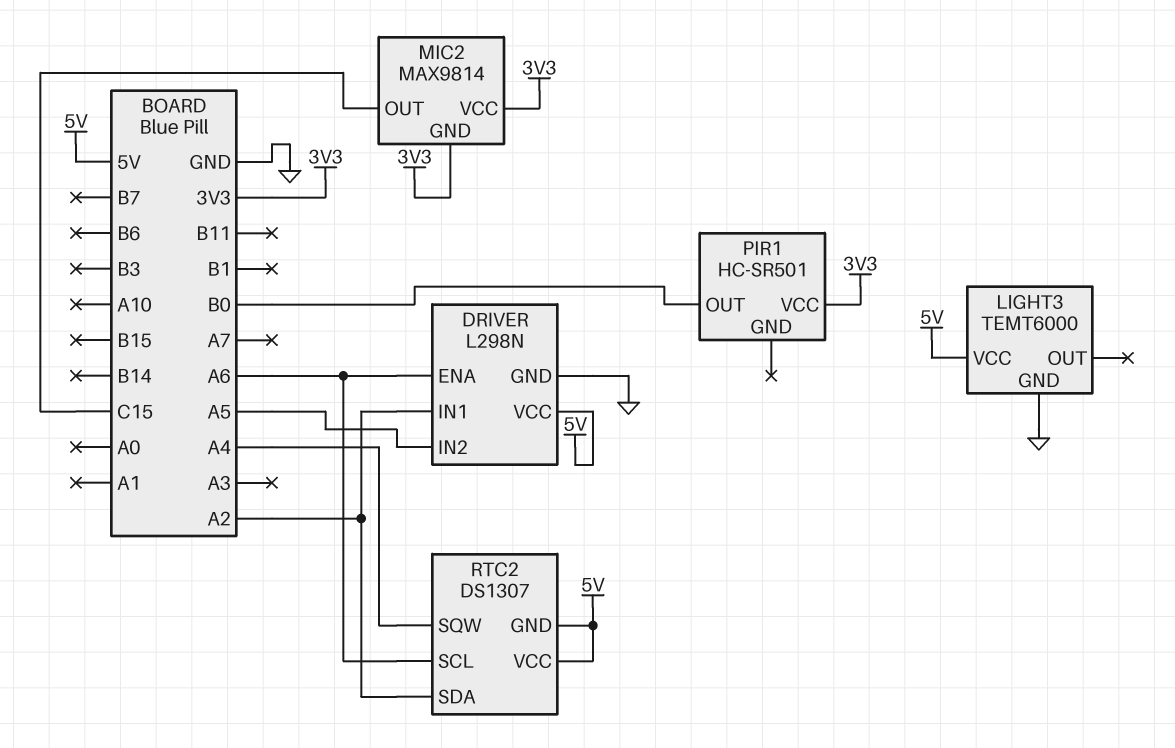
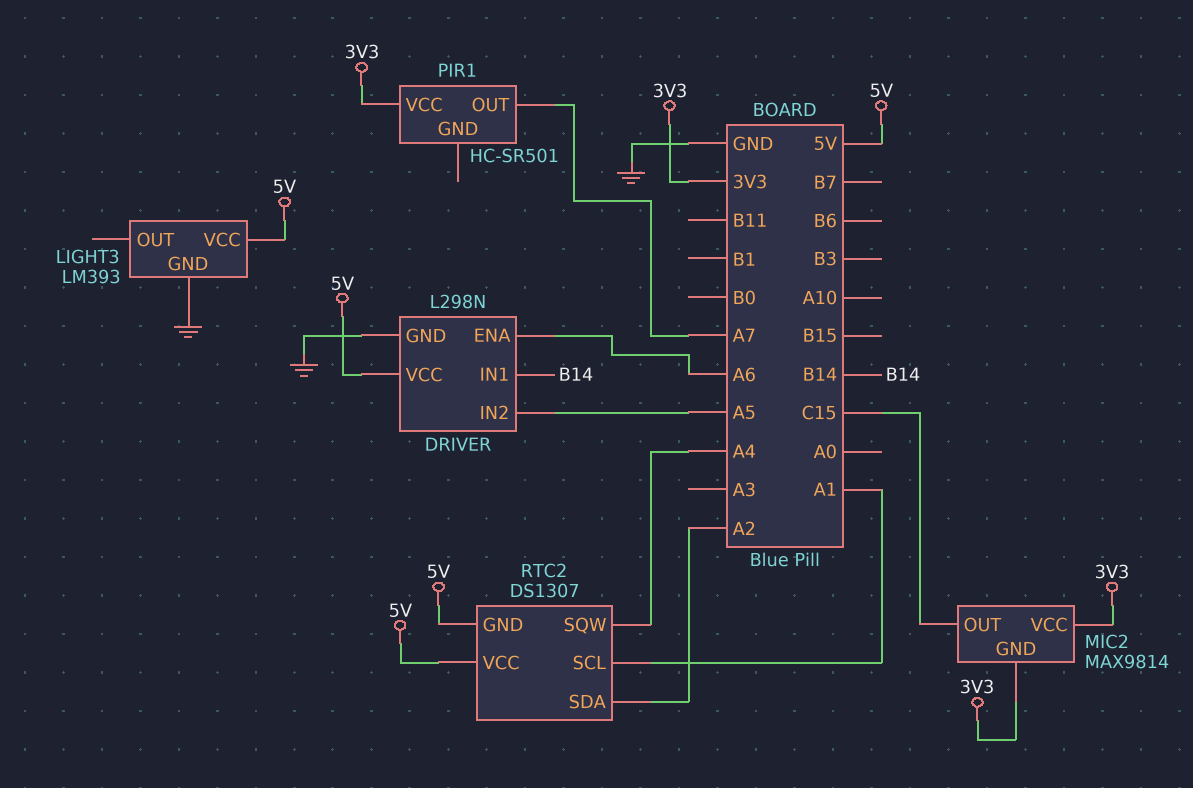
DRIVER pin IN1: A2 -> B14
LIGHT3: TEMT6000 -> LM393
PIR1 pin OUT: B0 -> A7
RTC2 pin SCL: A6 -> A1

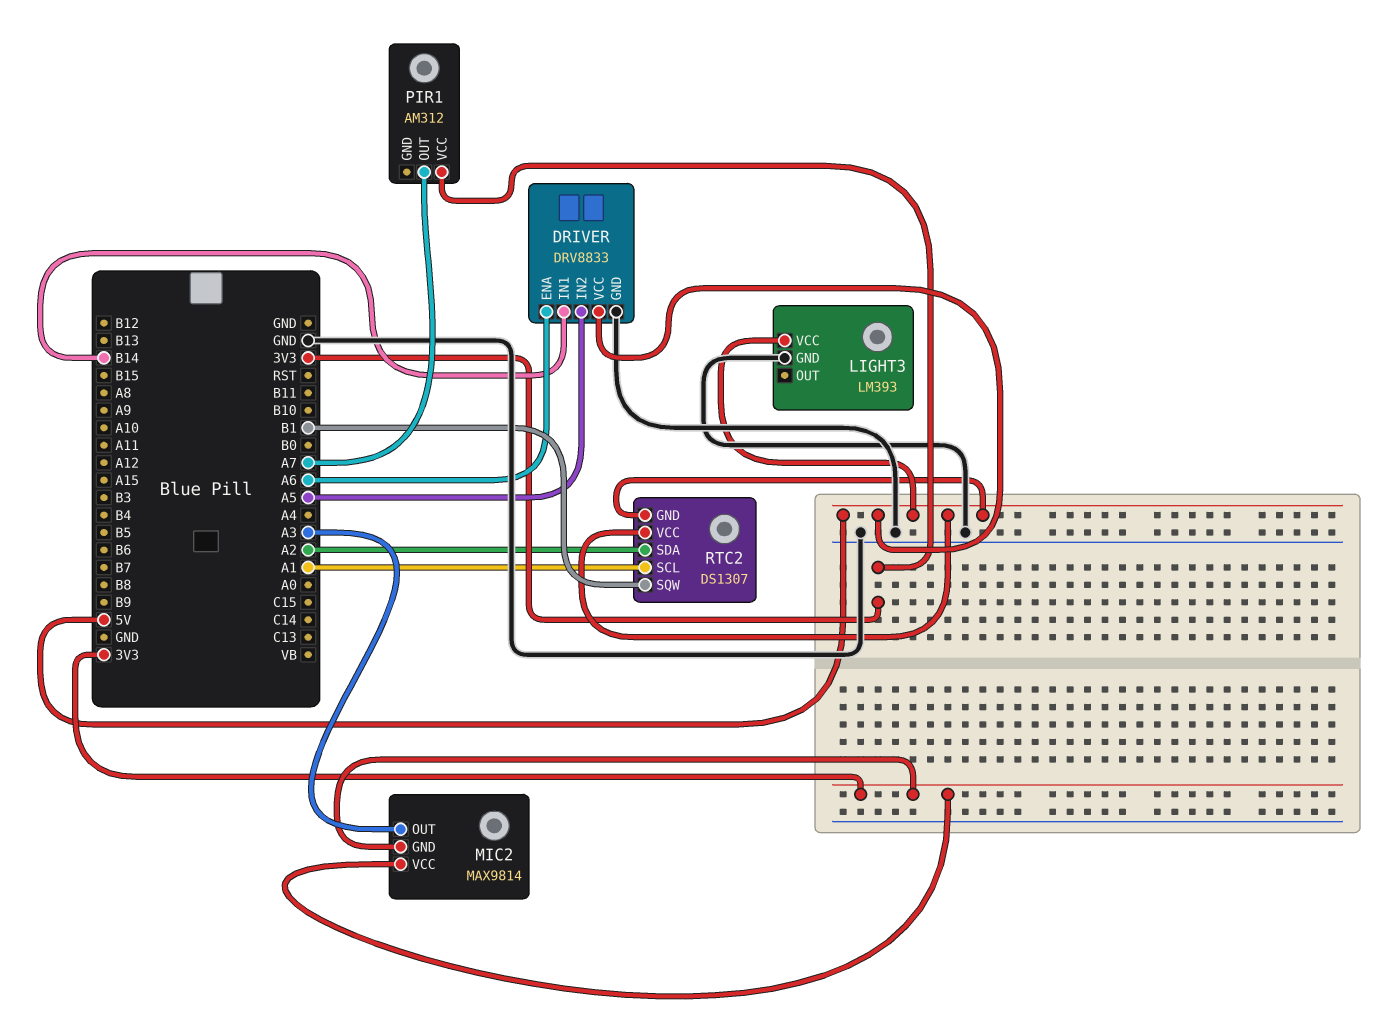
DRIVER: L298N -> DRV8833
MIC2 pin OUT: C15 -> A3
PIR1: HC-SR501 -> AM312
RTC2 pin SQW: A4 -> B1

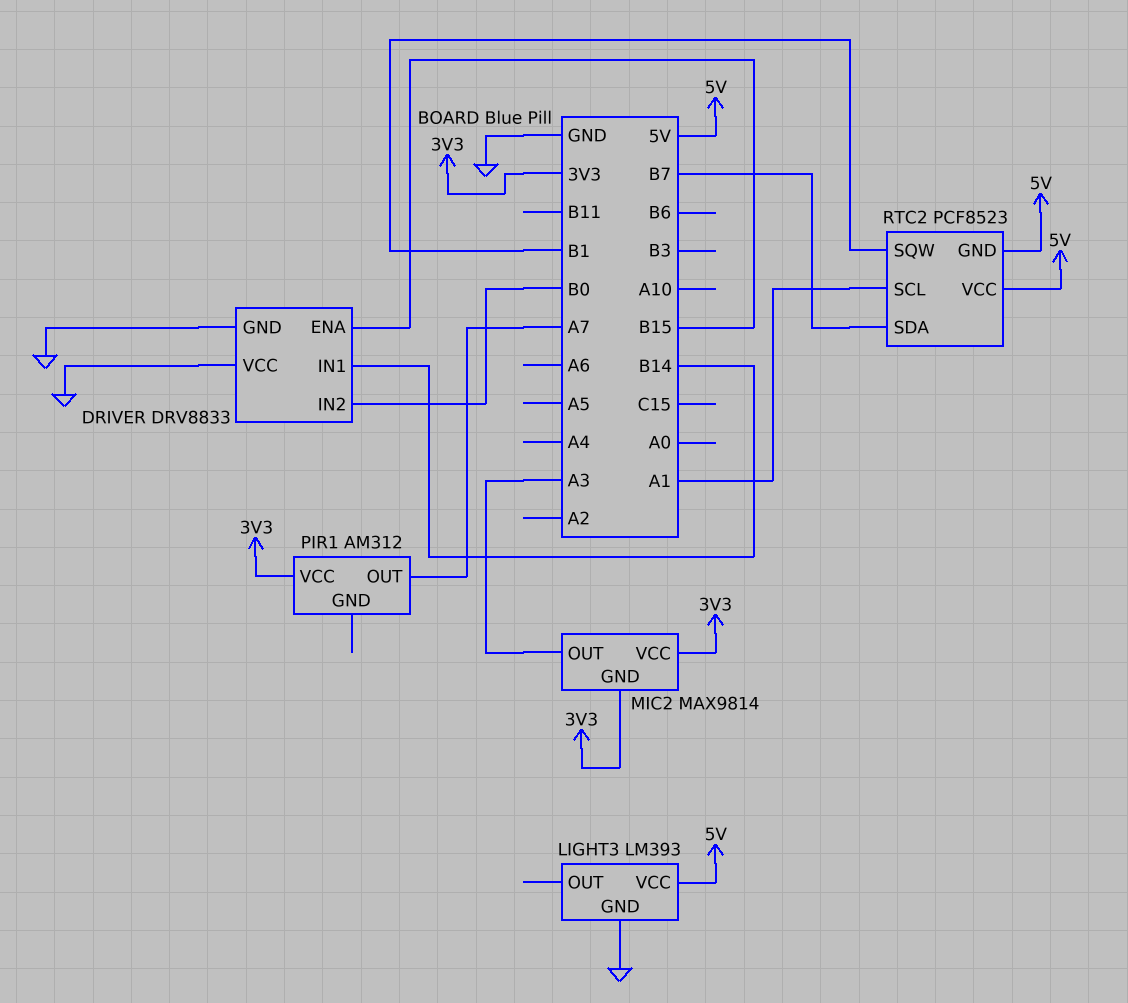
DRIVER pin ENA: A6 -> B15
DRIVER pin IN2: A5 -> B0
DRIVER pin VCC: 5V -> GND
RTC2: DS1307 -> PCF8523
RTC2 pin SDA: A2 -> B7

